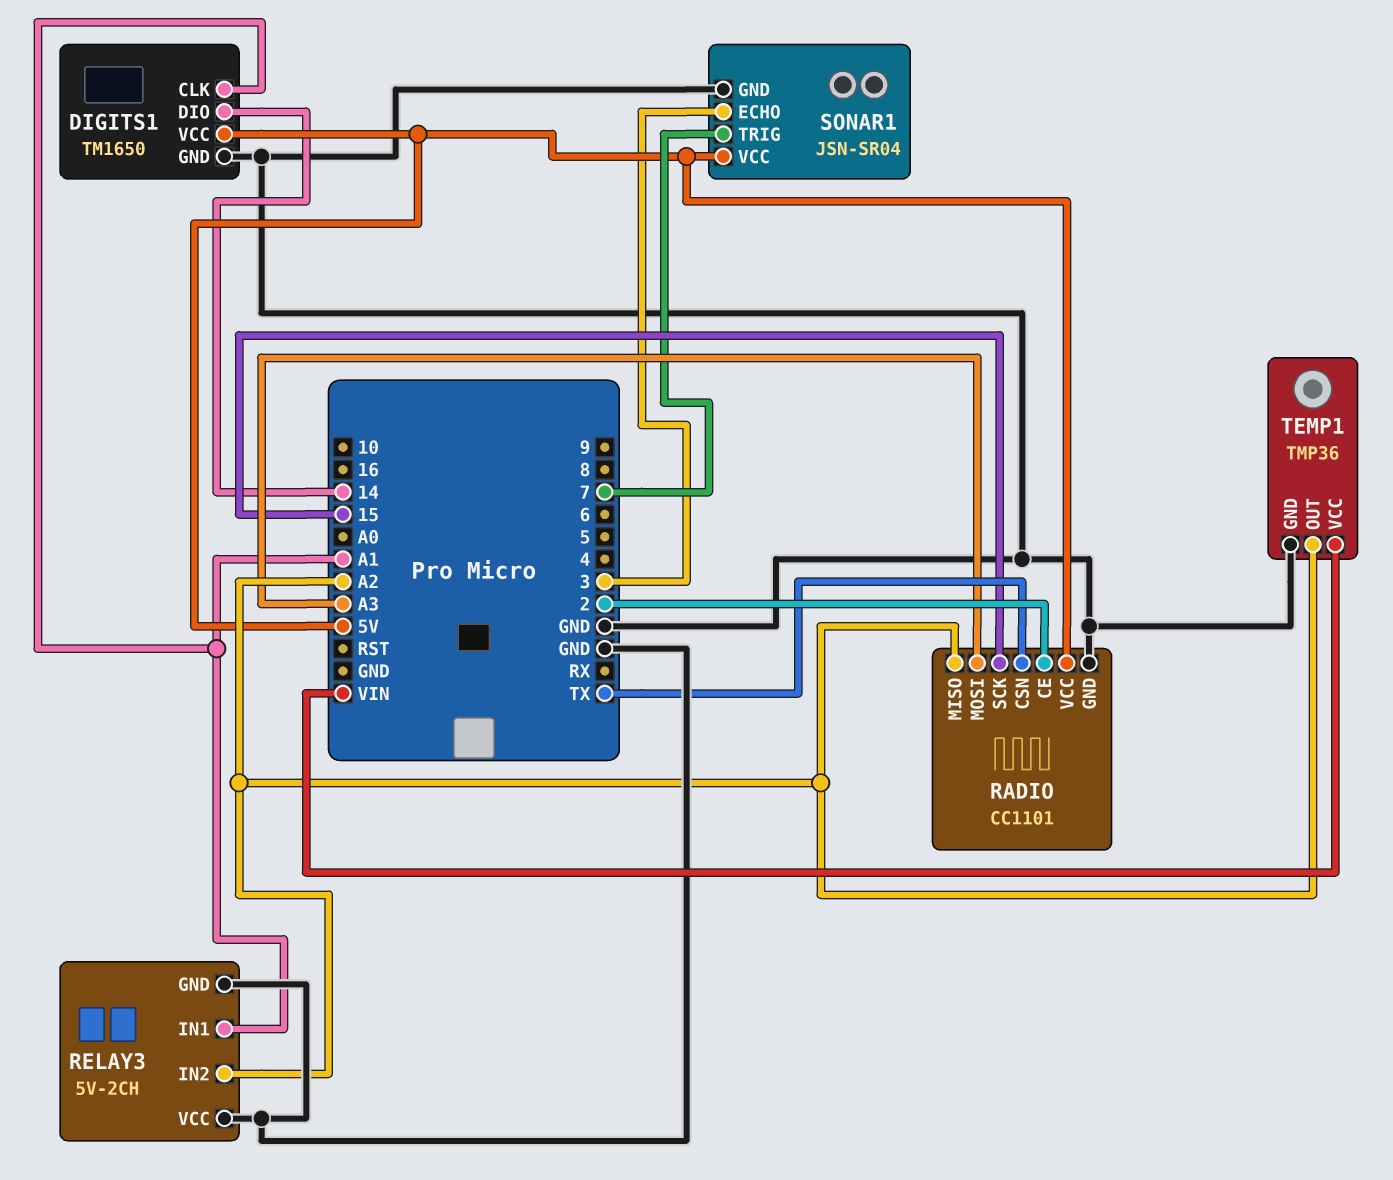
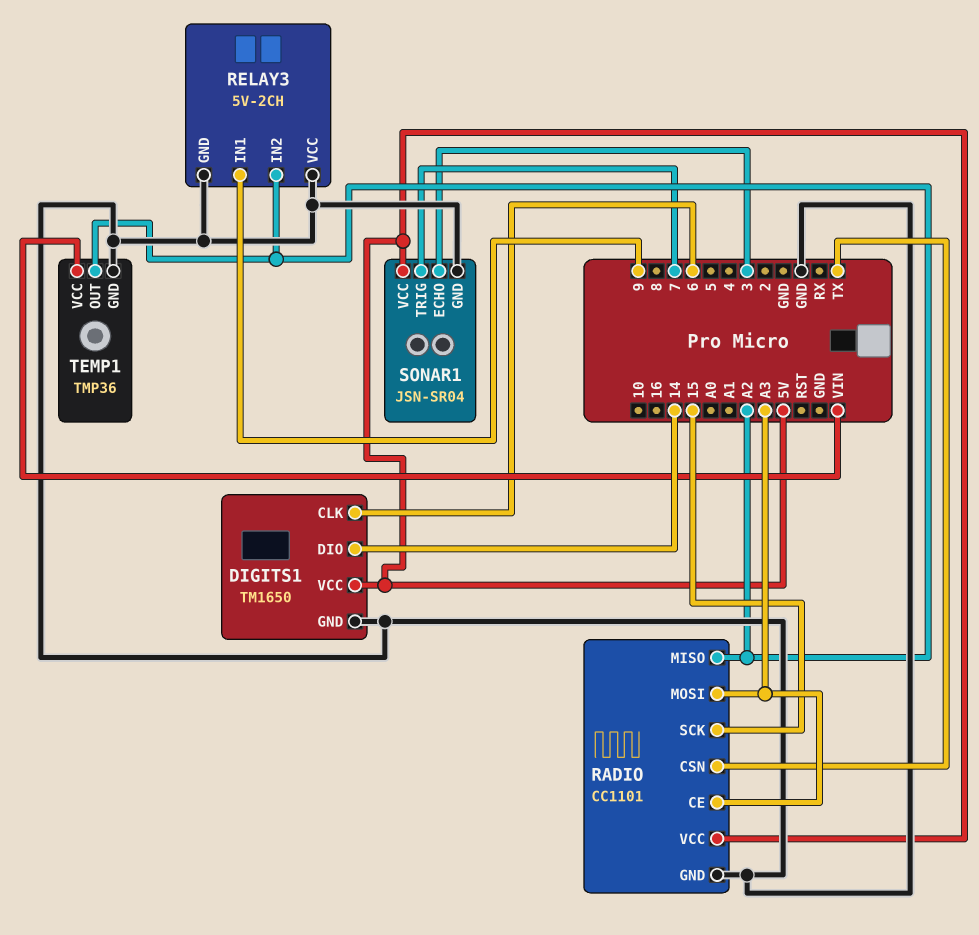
DIGITS1 pin CLK: A1 -> 6
RADIO pin CE: 2 -> A3
RELAY3 pin IN1: A1 -> 9

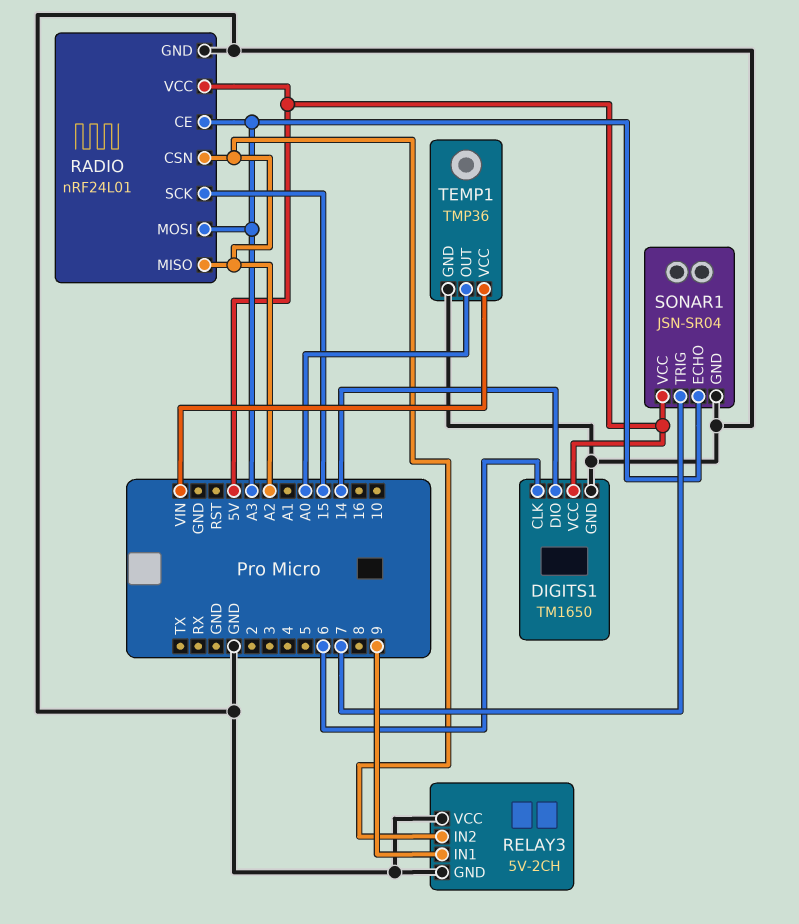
RADIO: CC1101 -> nRF24L01
RADIO pin CSN: TX -> A2
SONAR1 pin ECHO: 3 -> A3
TEMP1 pin OUT: A2 -> A0

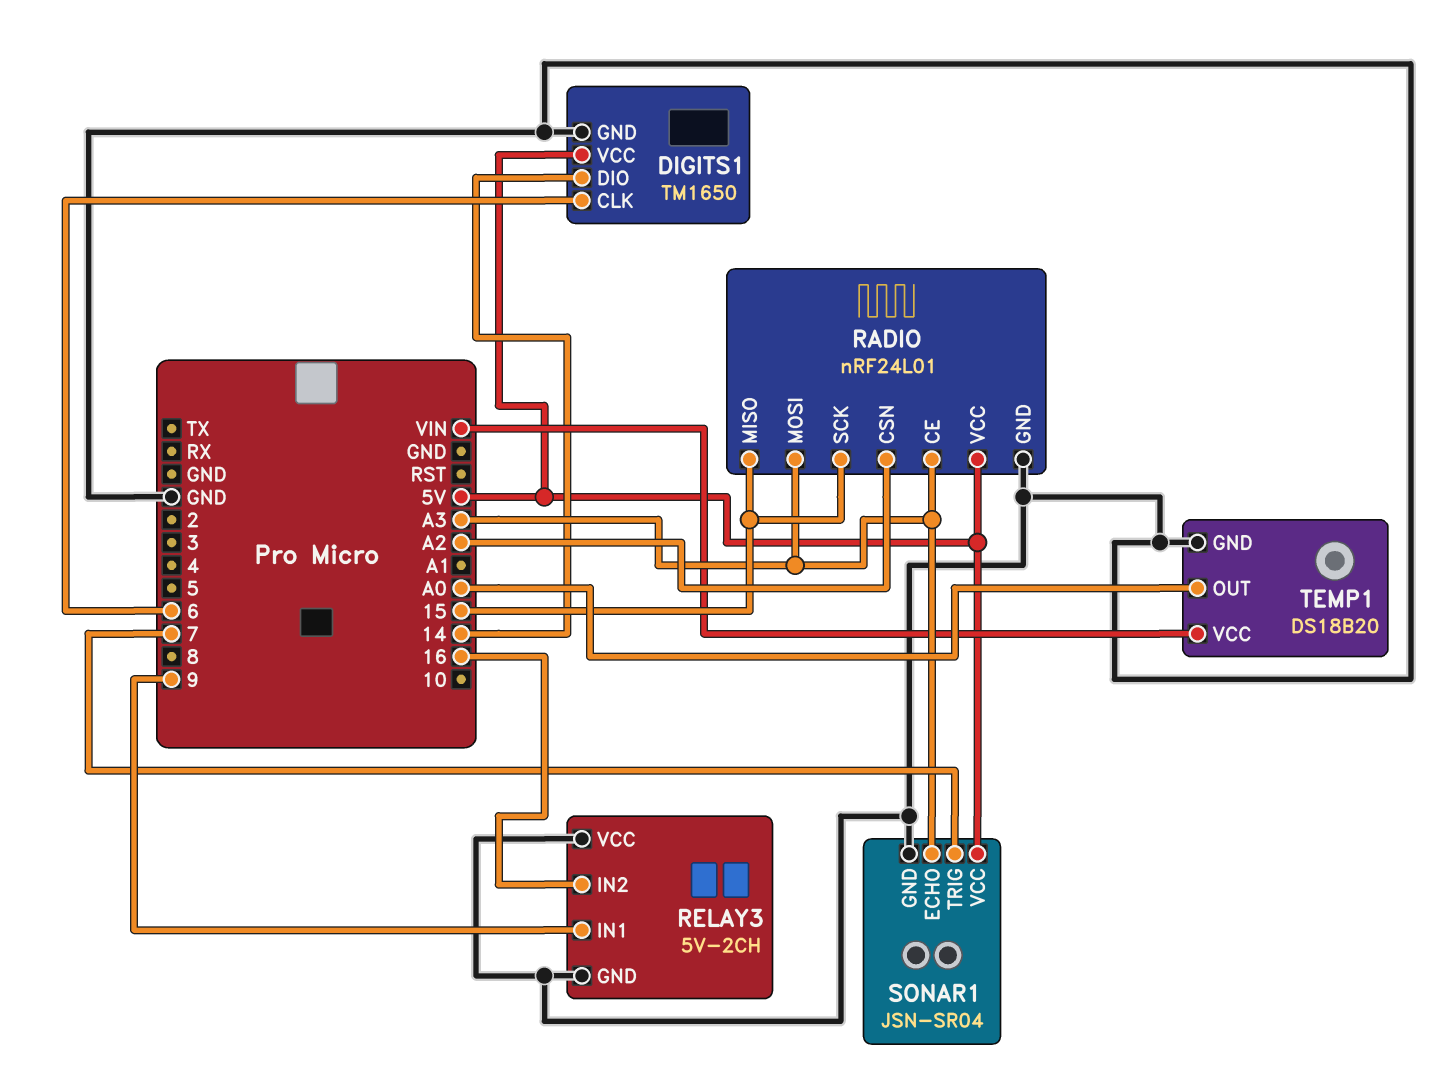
RADIO pin MISO: A2 -> 15
RELAY3 pin IN2: A2 -> 16
TEMP1: TMP36 -> DS18B20

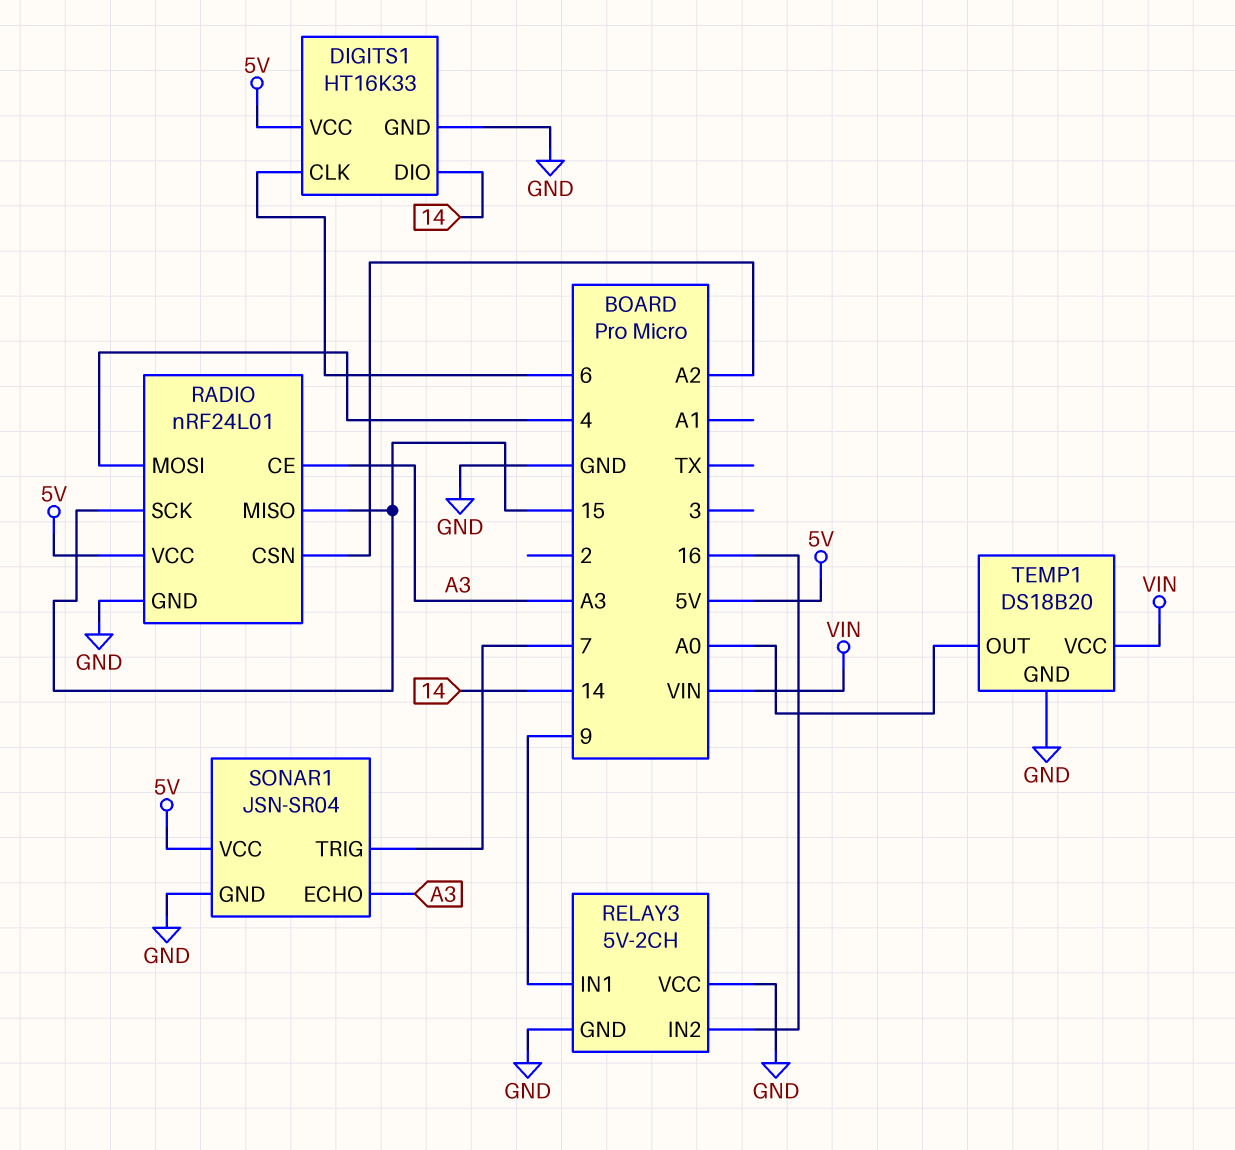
DIGITS1: TM1650 -> HT16K33
RADIO pin MOSI: A3 -> 4

